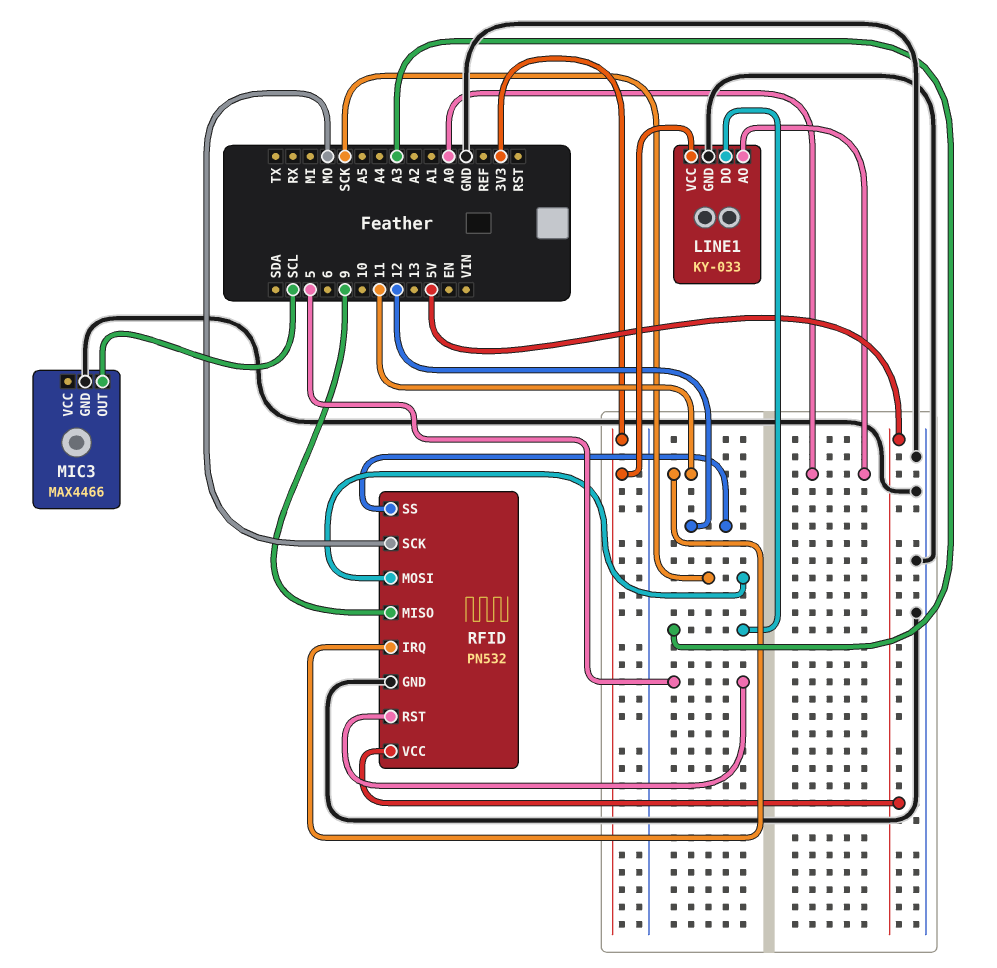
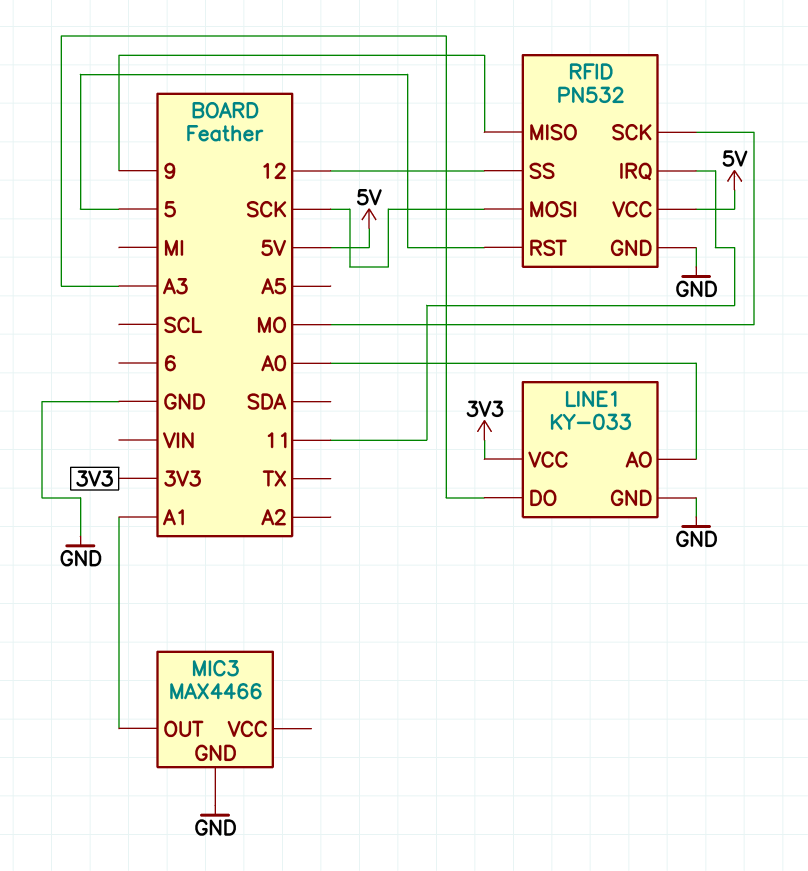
MIC3 pin OUT: SCL -> A1

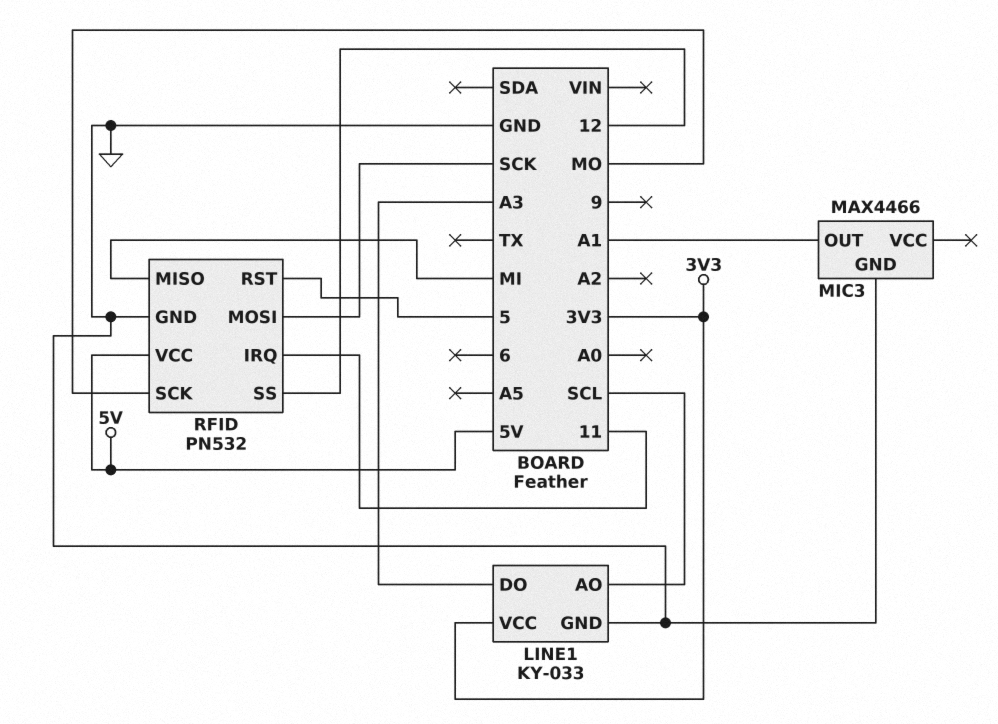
LINE1 pin AO: A0 -> SCL
RFID pin MISO: 9 -> MI

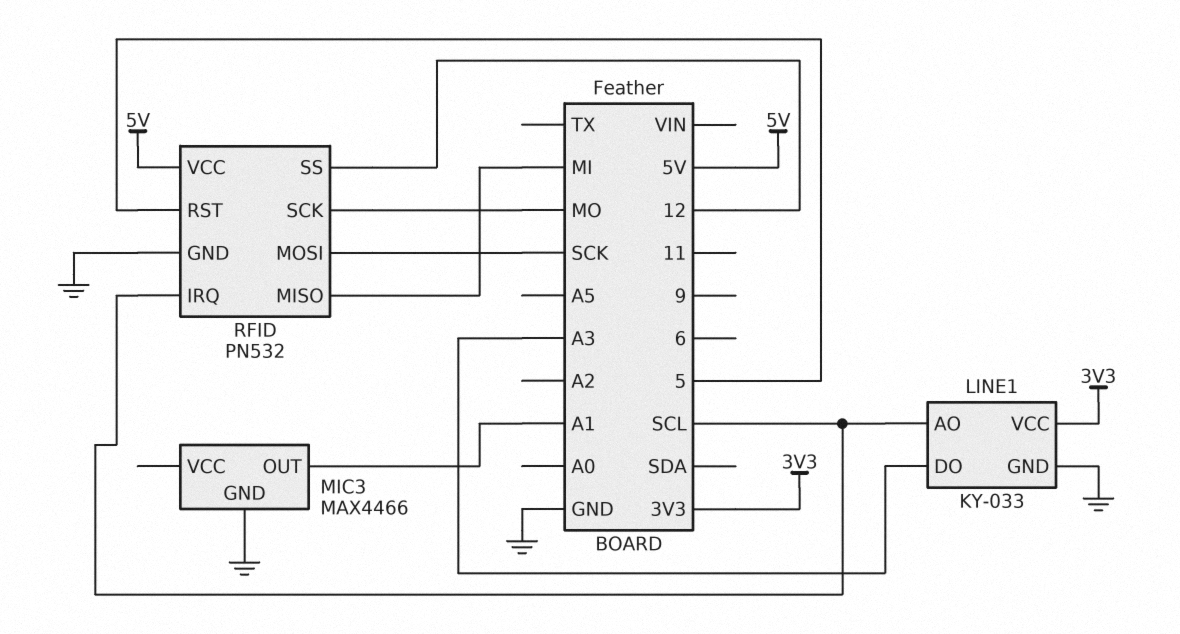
RFID pin IRQ: 11 -> SCL

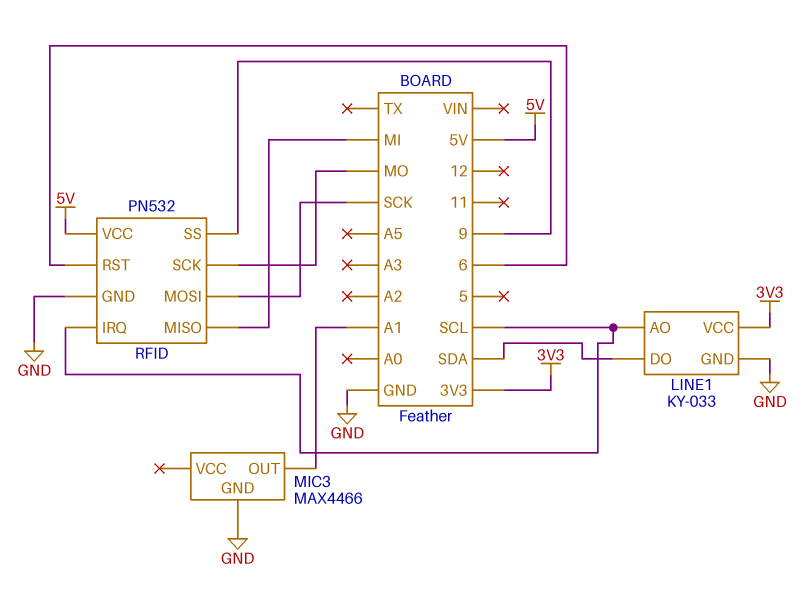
LINE1 pin DO: A3 -> SDA
RFID pin RST: 5 -> 6
RFID pin SS: 12 -> 9

